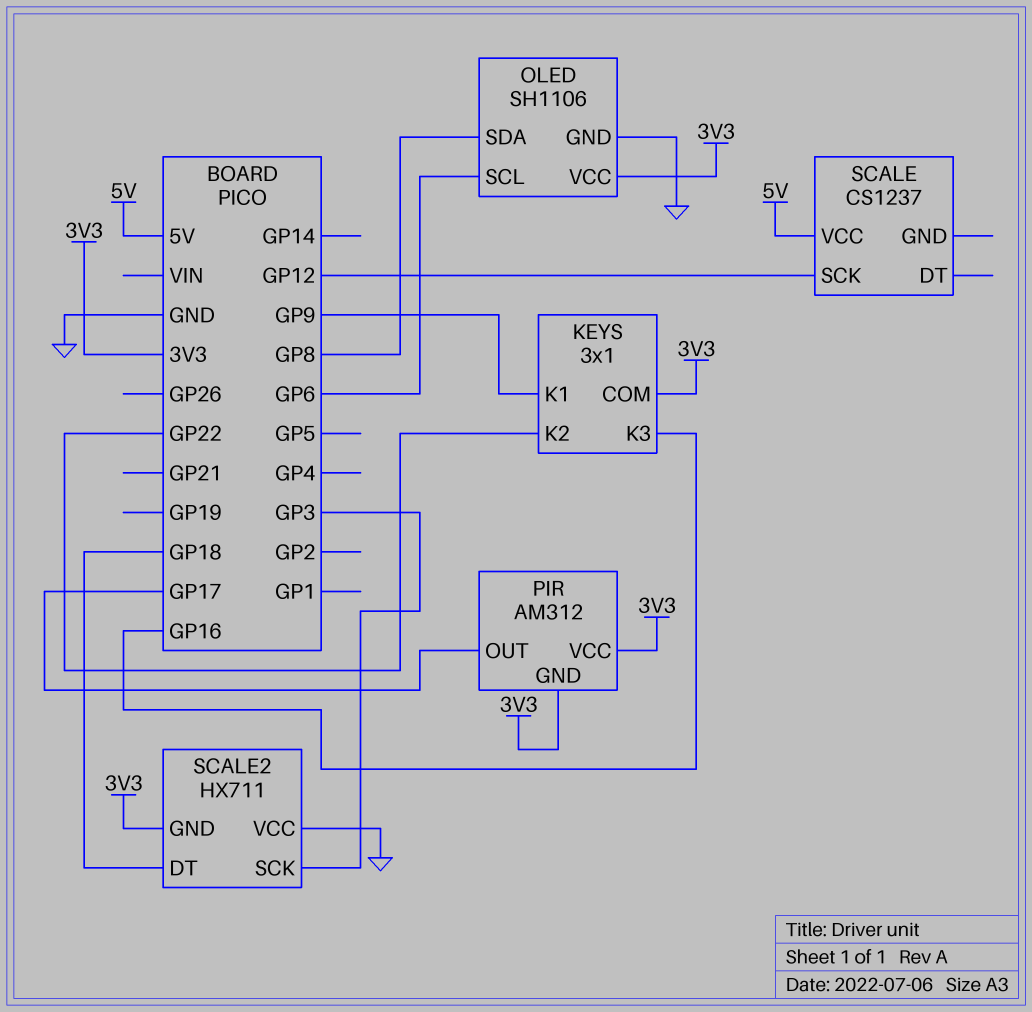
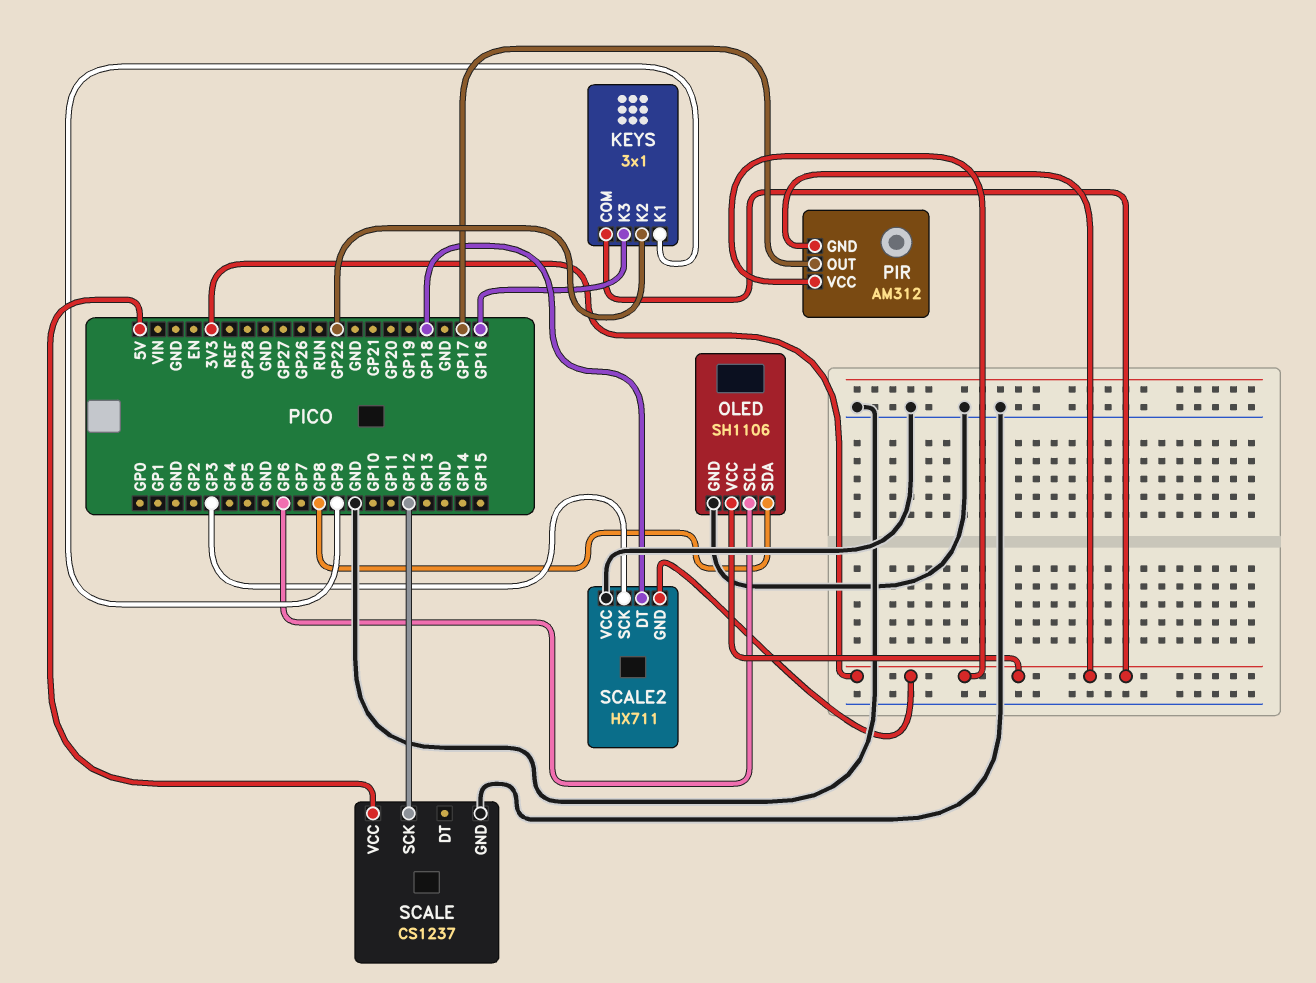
SCALE pin GND: none -> GND

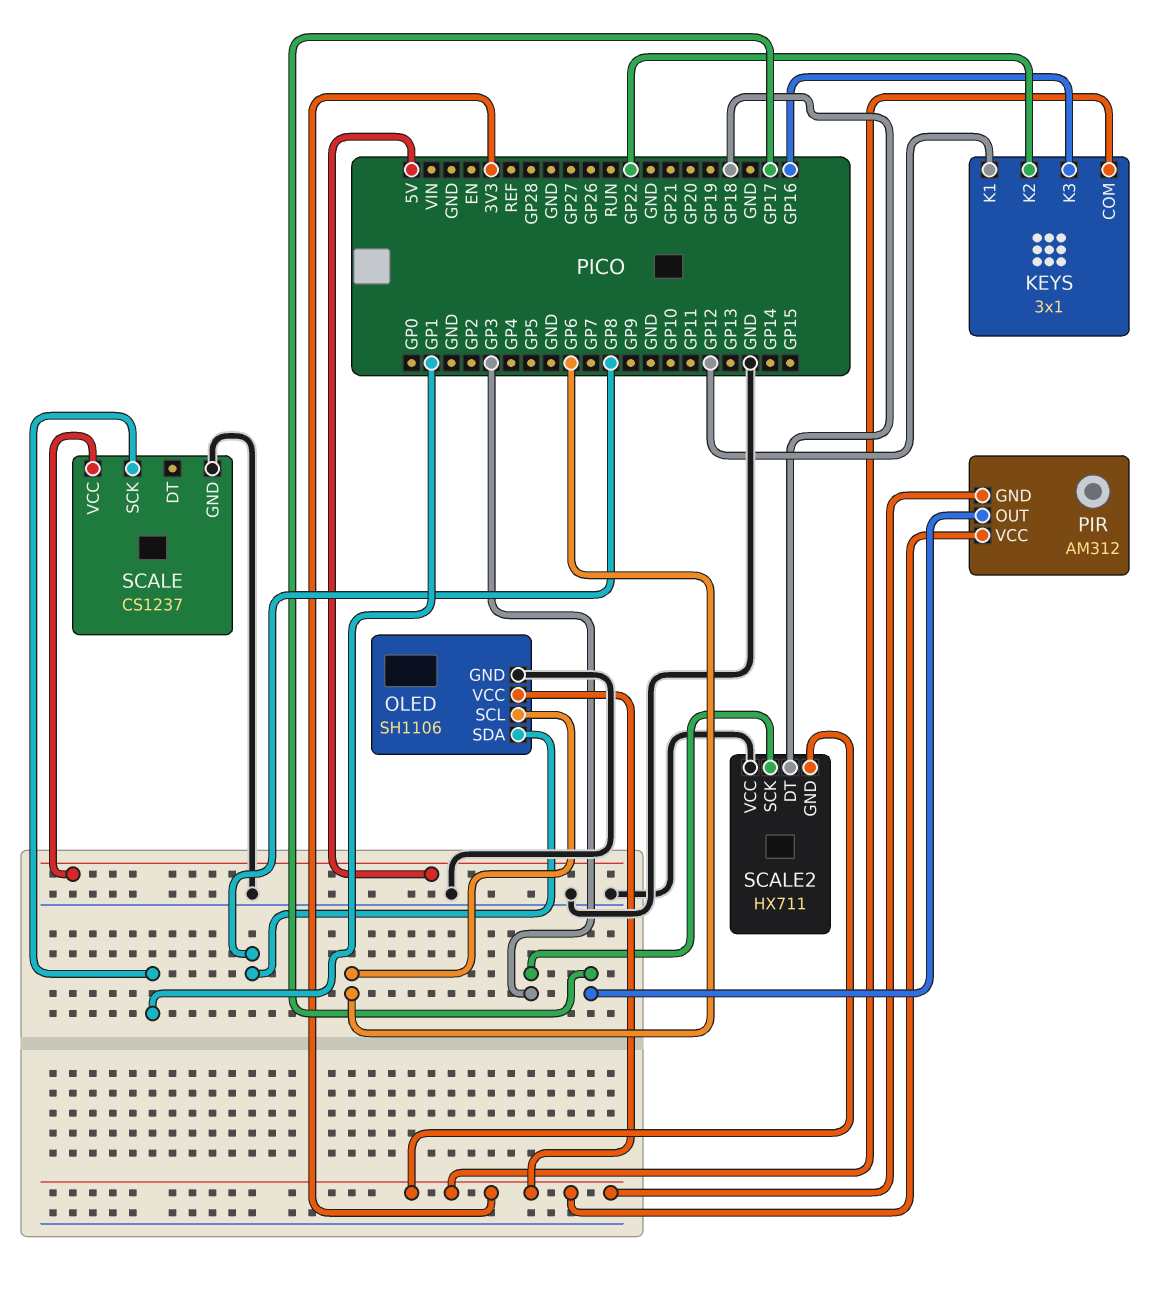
KEYS pin K1: GP9 -> GP12
SCALE pin SCK: GP12 -> GP1

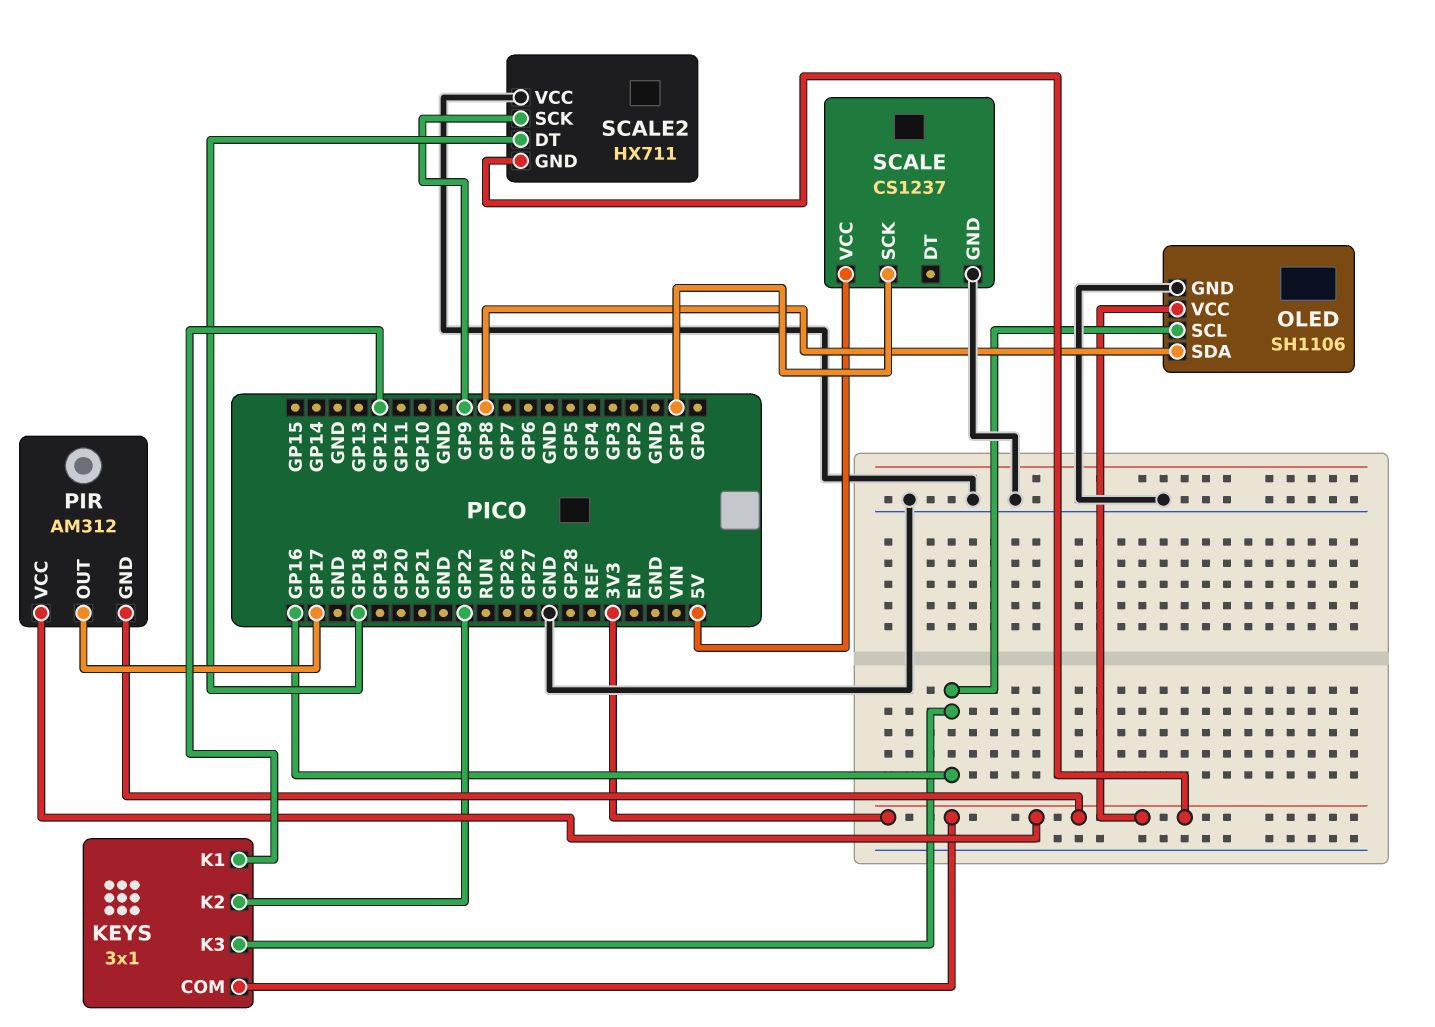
OLED pin SCL: GP6 -> GP16
SCALE2 pin SCK: GP3 -> GP9

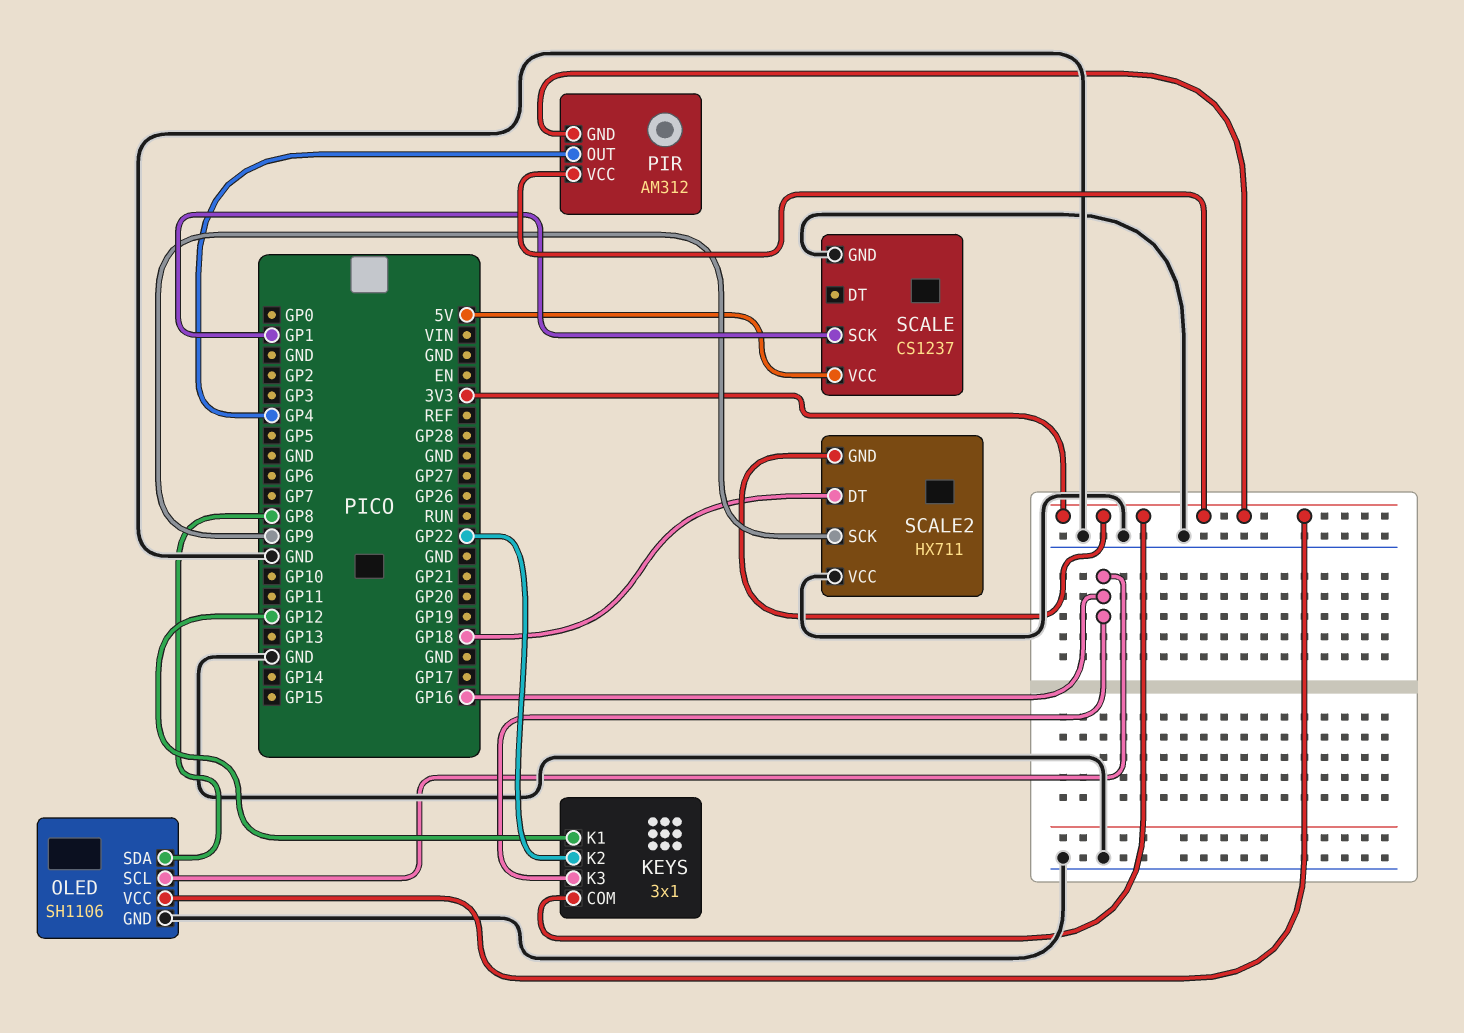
PIR pin OUT: GP17 -> GP4

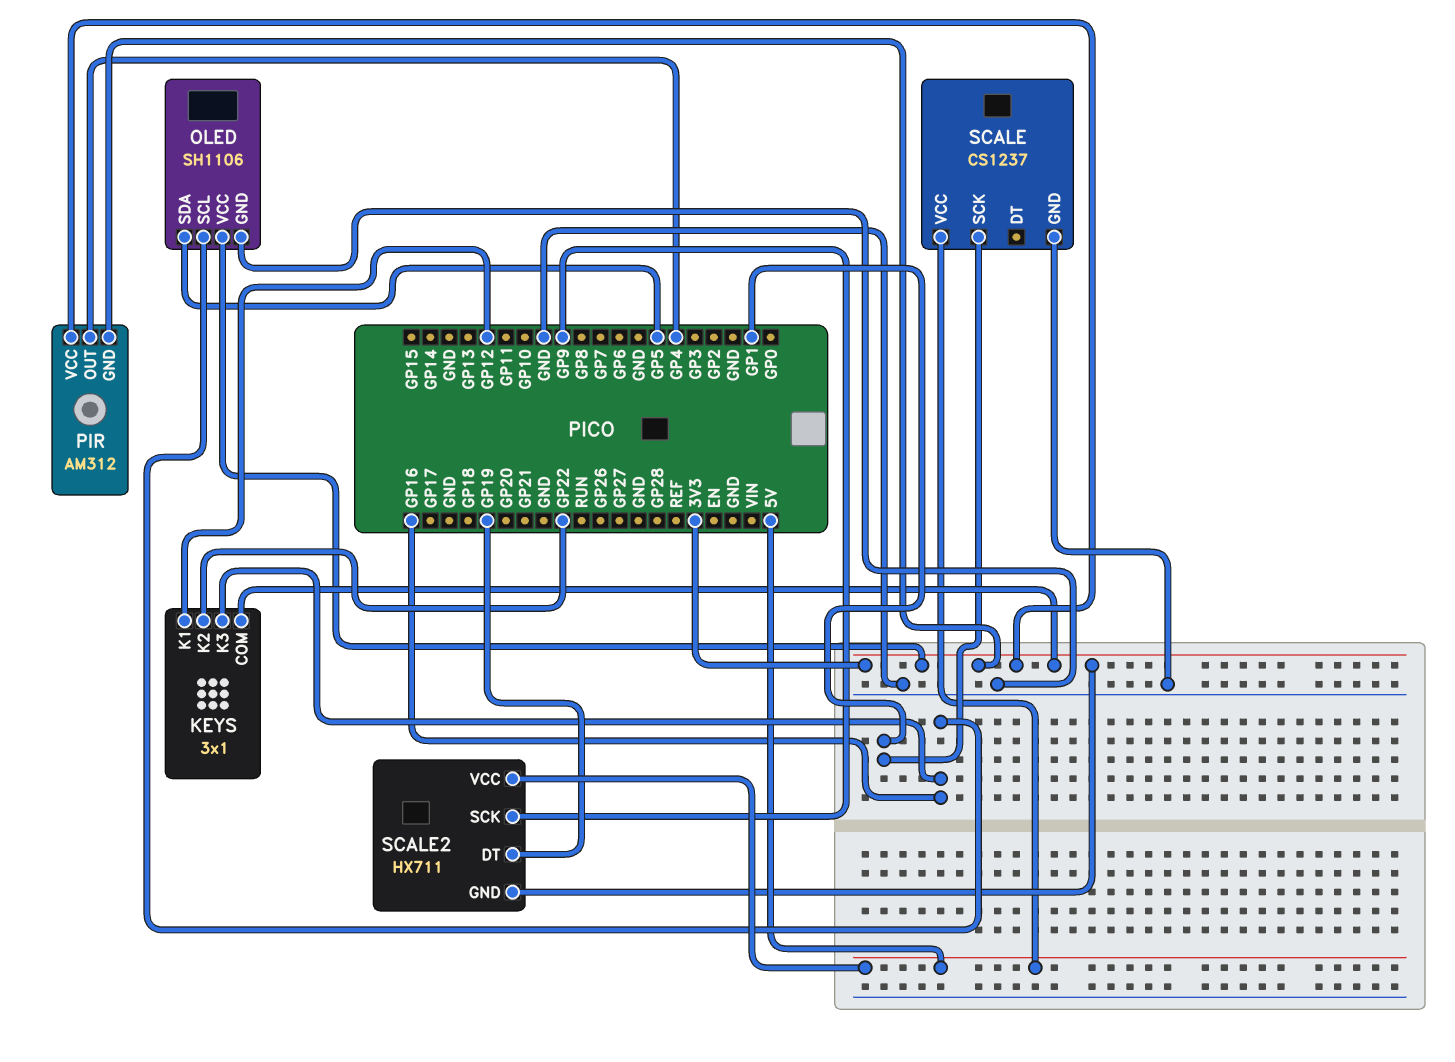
OLED pin SDA: GP8 -> GP5
SCALE2 pin DT: GP18 -> GP19
SCALE2 pin VCC: GND -> 5V

